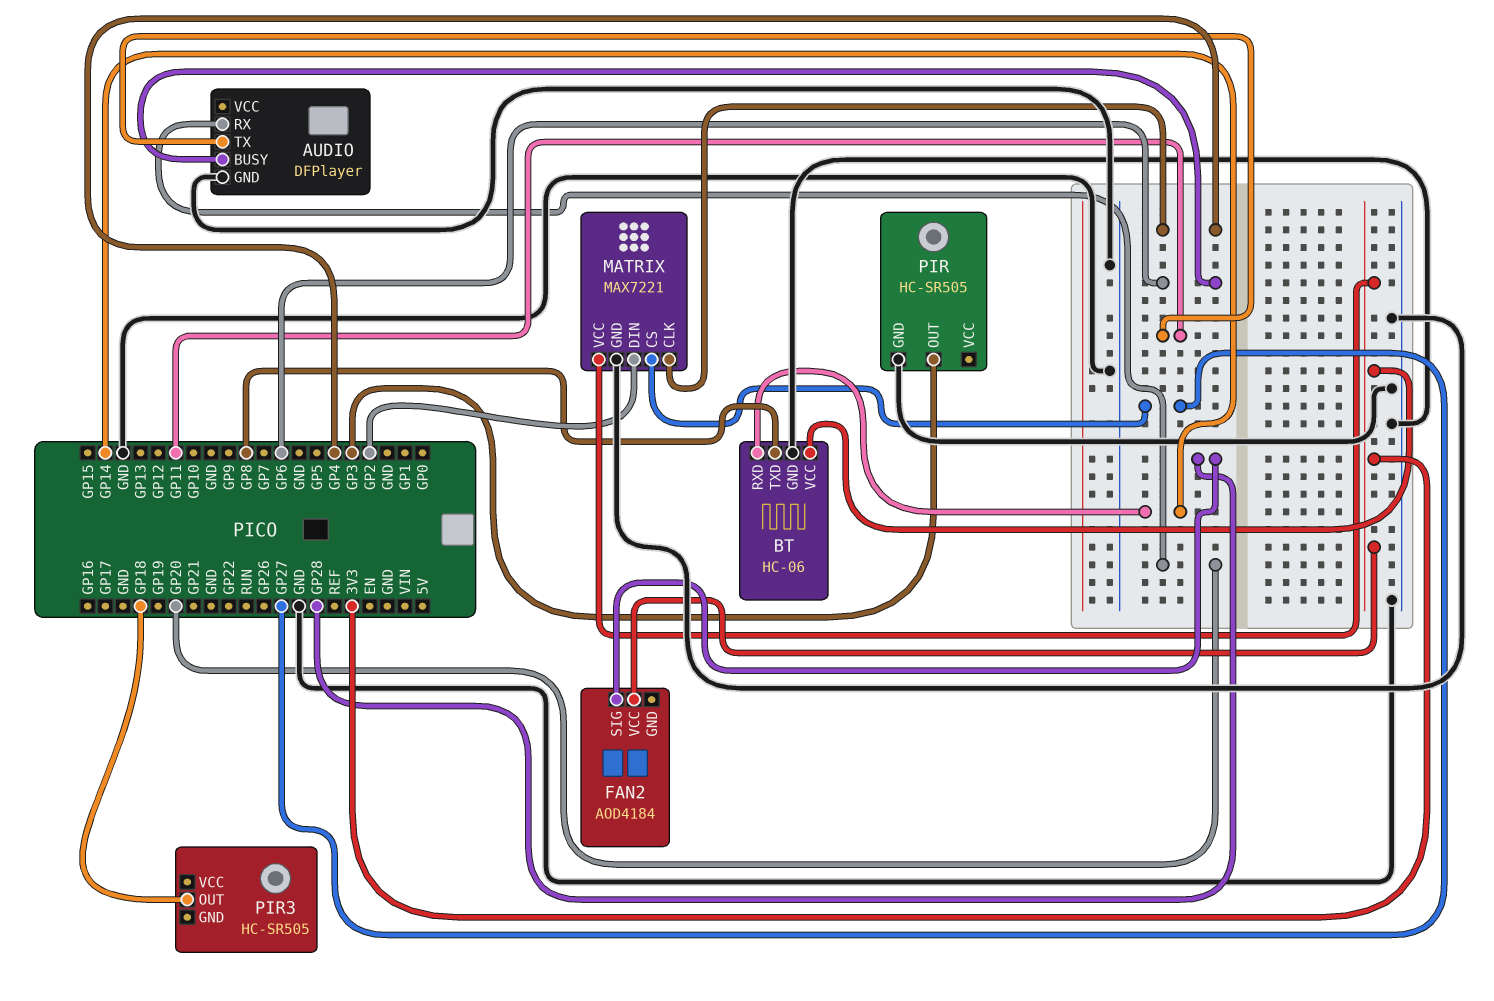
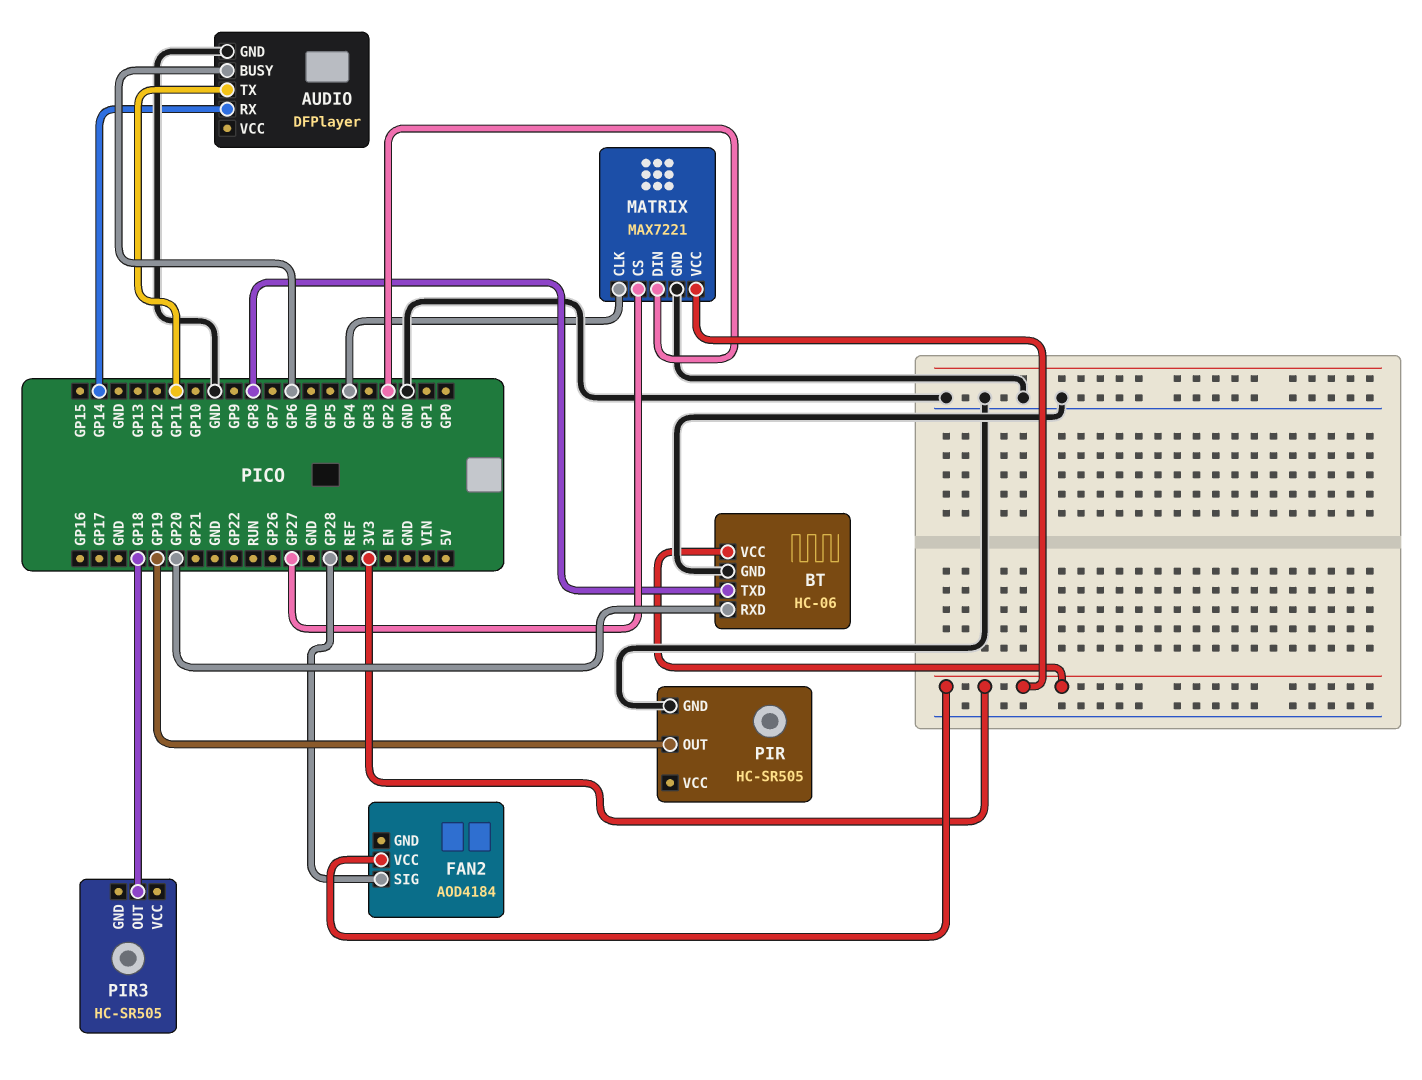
AUDIO pin RX: GP20 -> GP14
BT pin RXD: GP14 -> GP20
PIR pin OUT: GP3 -> GP19

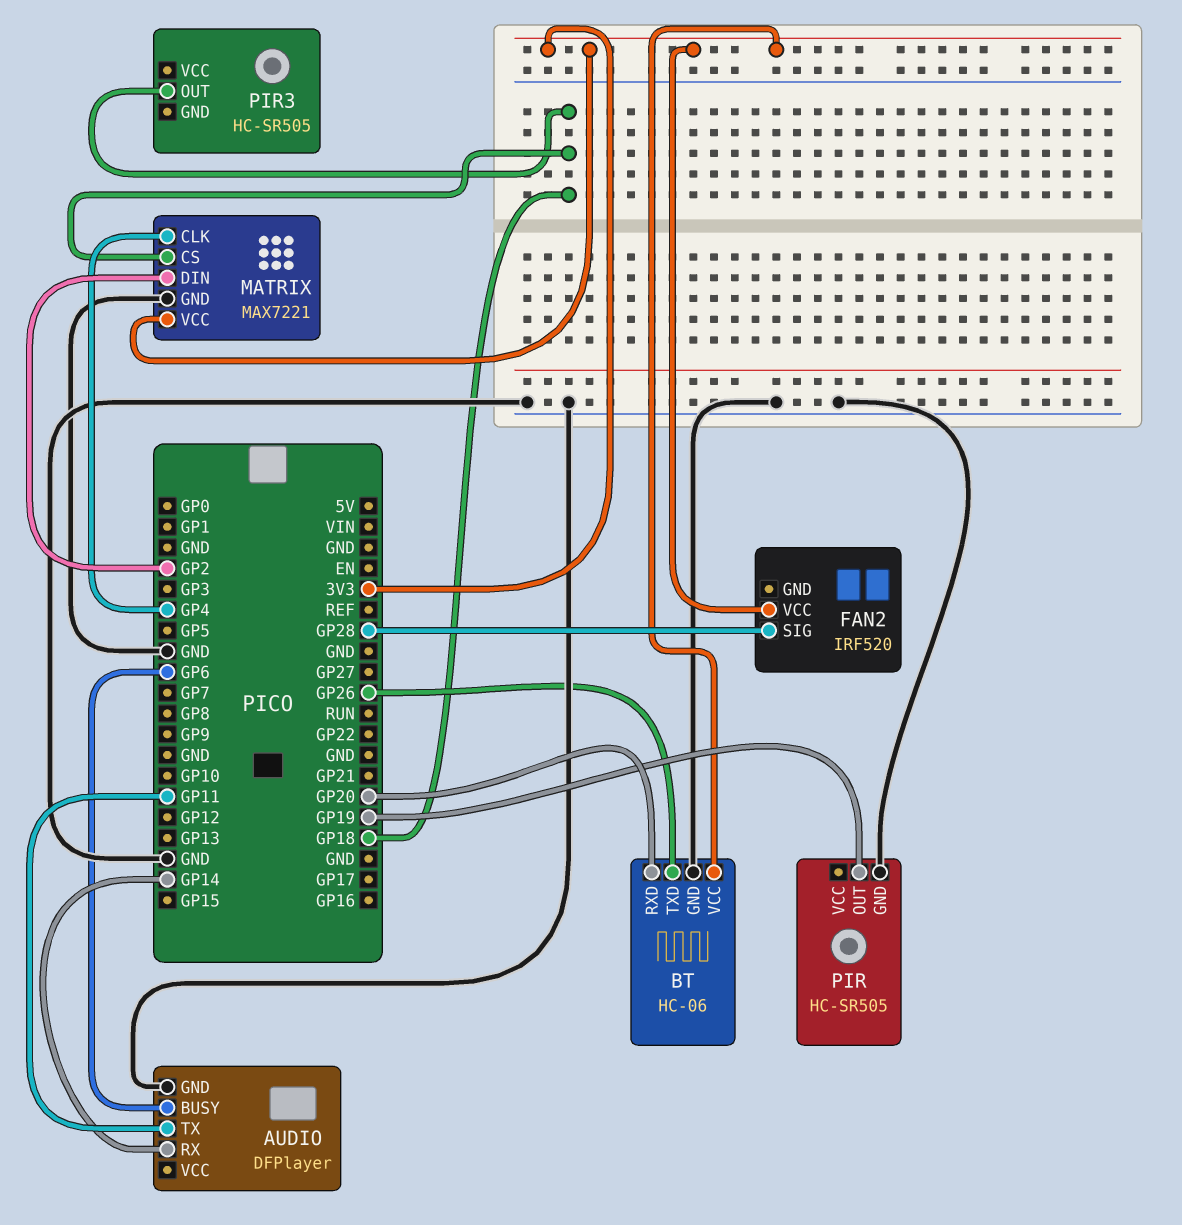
BT pin TXD: GP8 -> GP26
FAN2: AOD4184 -> IRF520
MATRIX pin CS: GP27 -> GP18

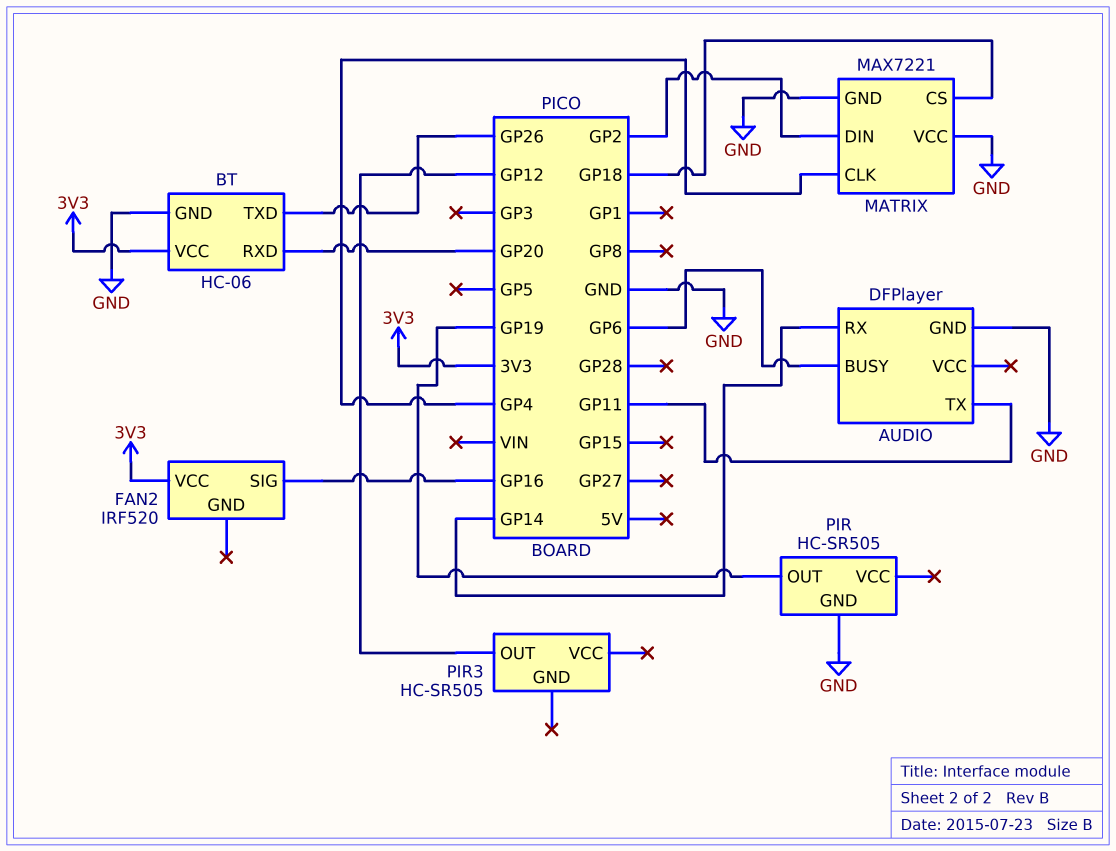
FAN2 pin SIG: GP28 -> GP16
MATRIX pin VCC: 3V3 -> GND
PIR3 pin OUT: GP18 -> GP12

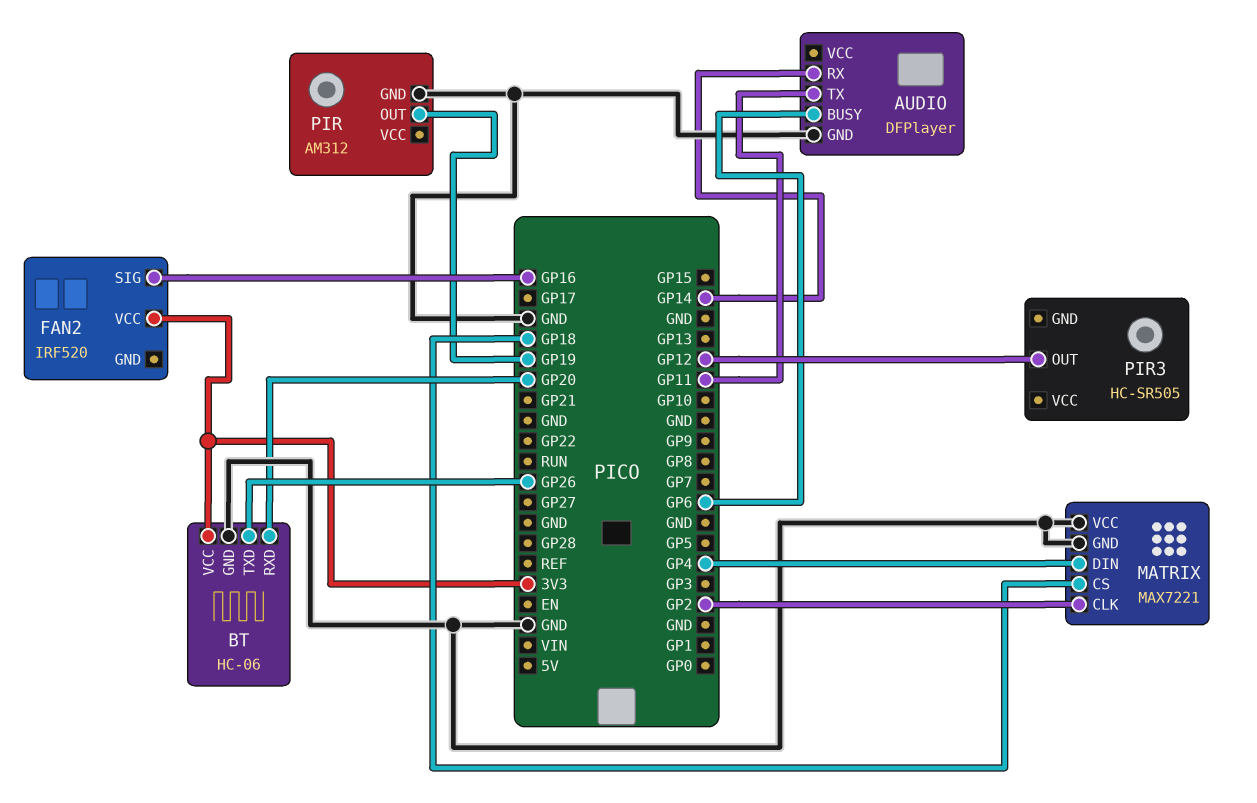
MATRIX pin CLK: GP4 -> GP2
MATRIX pin DIN: GP2 -> GP4
PIR: HC-SR505 -> AM312

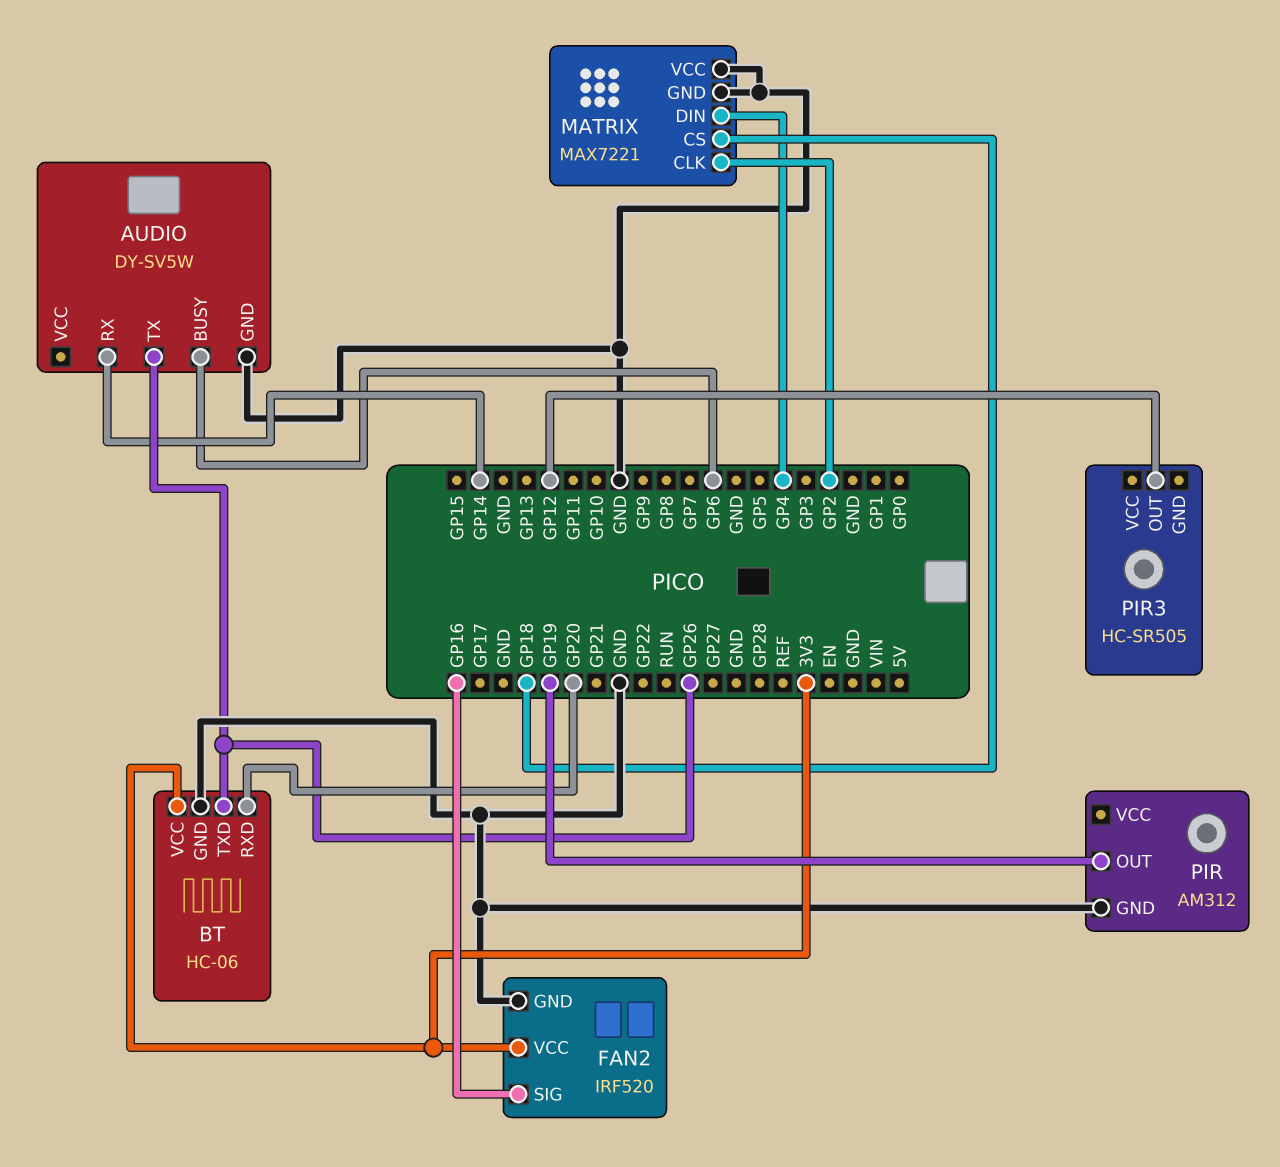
AUDIO: DFPlayer -> DY-SV5W
AUDIO pin TX: GP11 -> GP26
FAN2 pin GND: none -> GND

